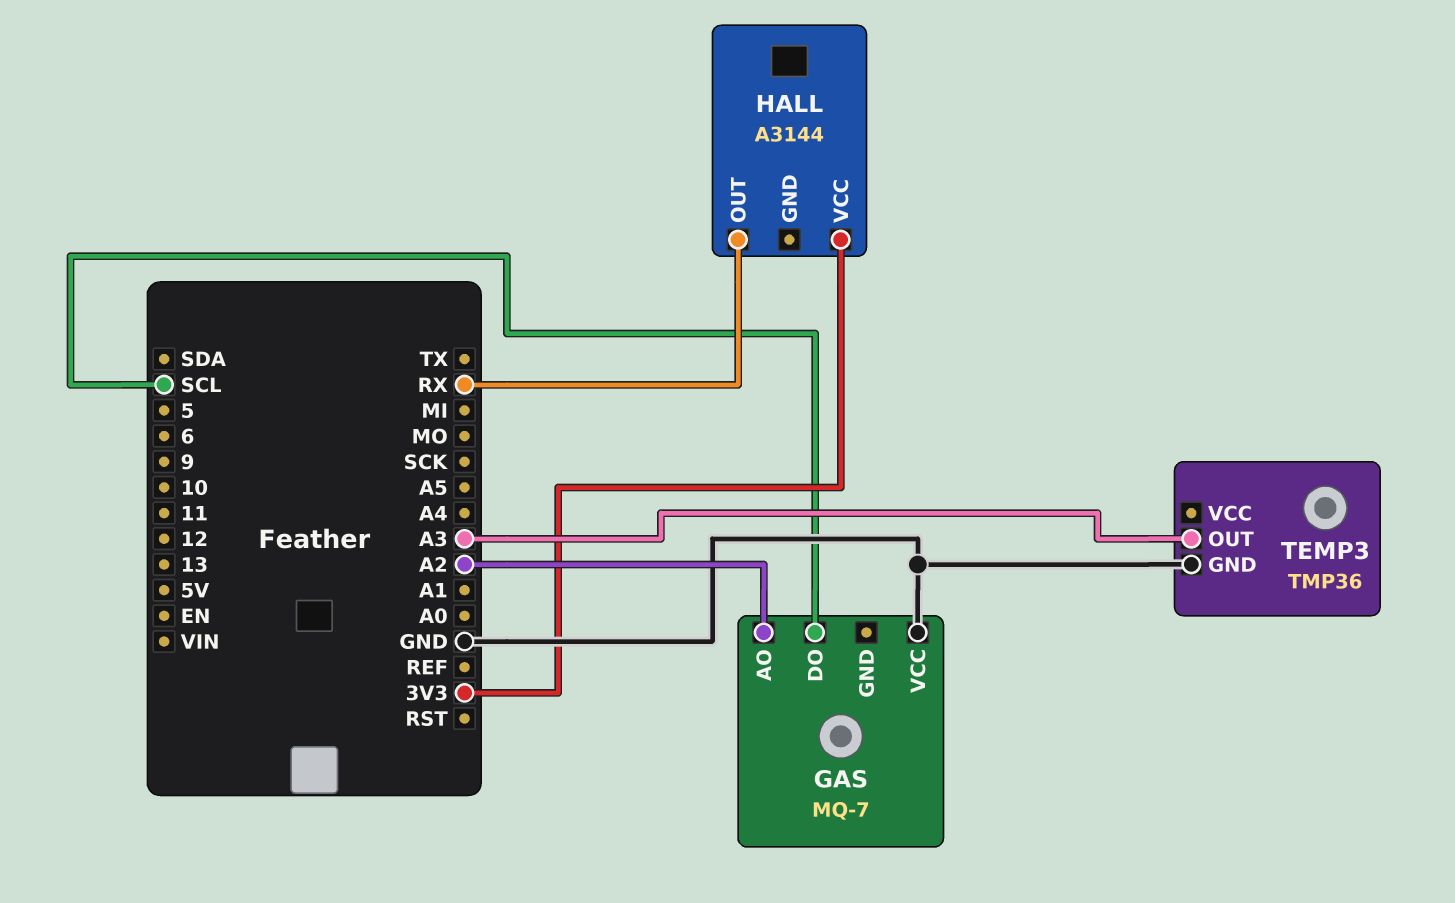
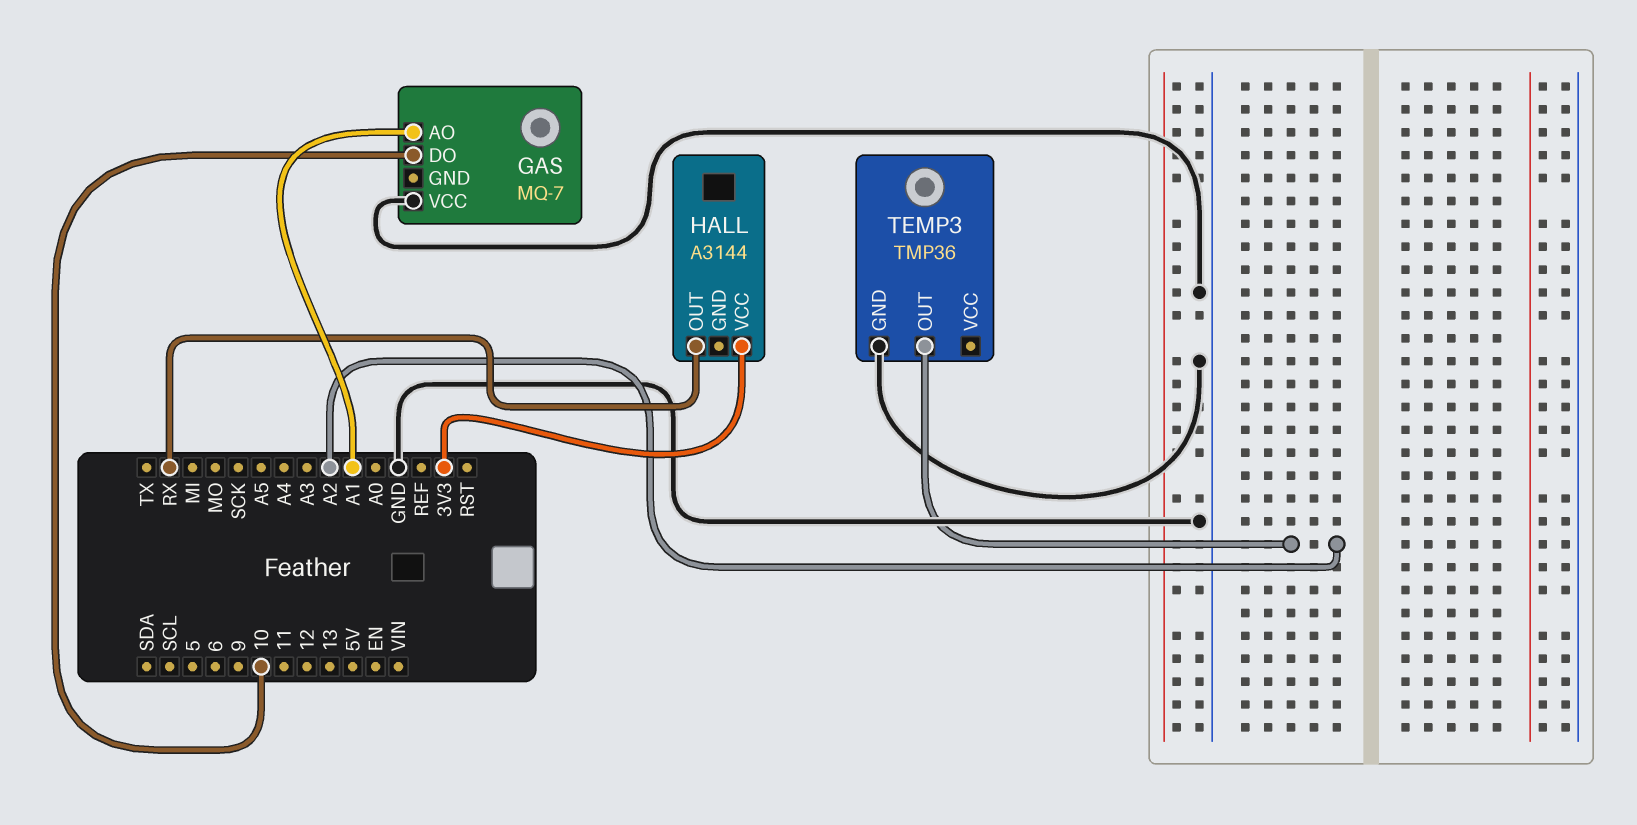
GAS pin AO: A2 -> A1
GAS pin DO: SCL -> 10
TEMP3 pin OUT: A3 -> A2

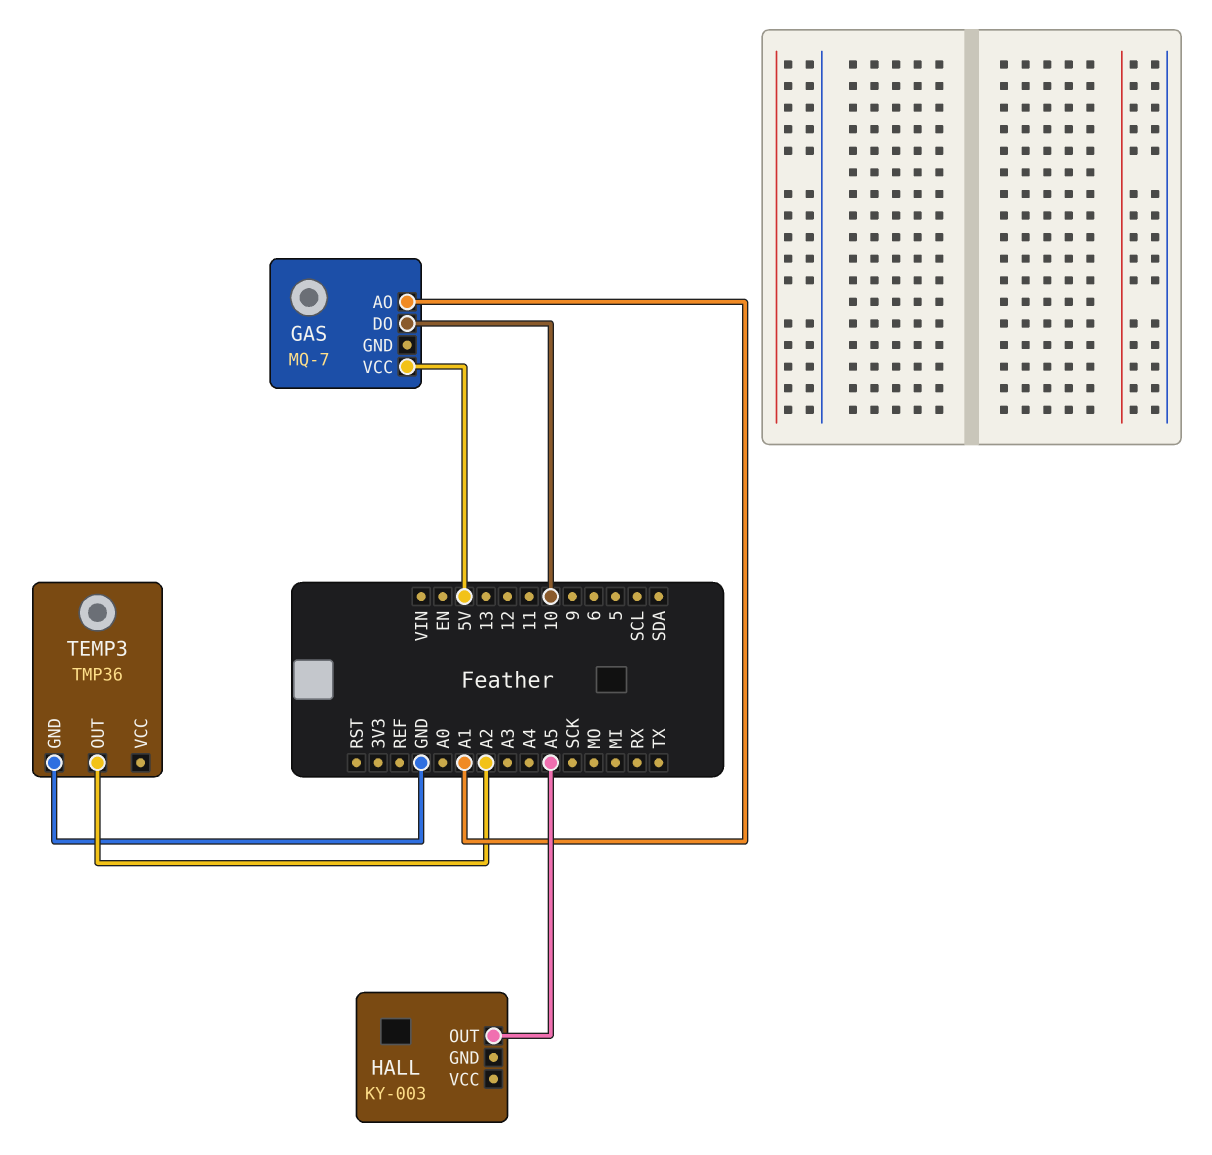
GAS pin VCC: GND -> 5V
HALL: A3144 -> KY-003
HALL pin OUT: RX -> A5
HALL pin VCC: 3V3 -> none

